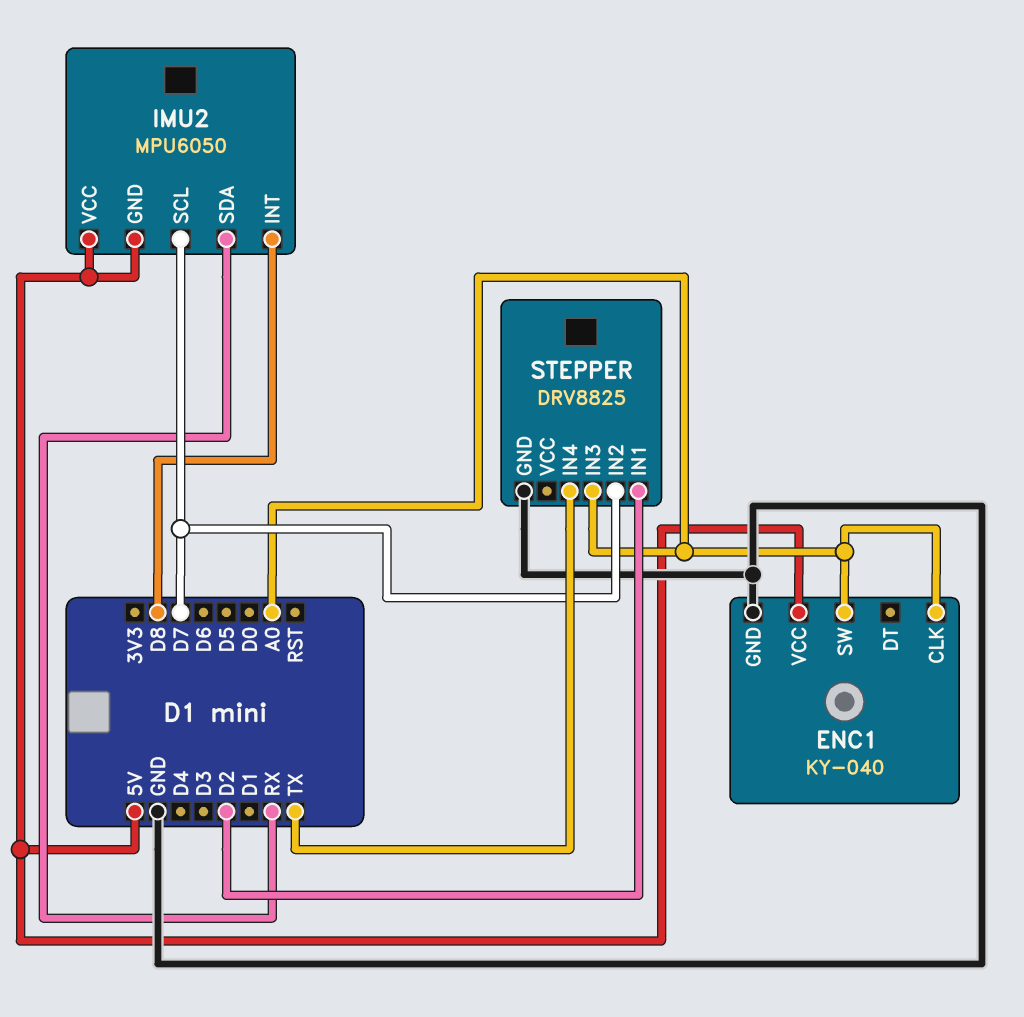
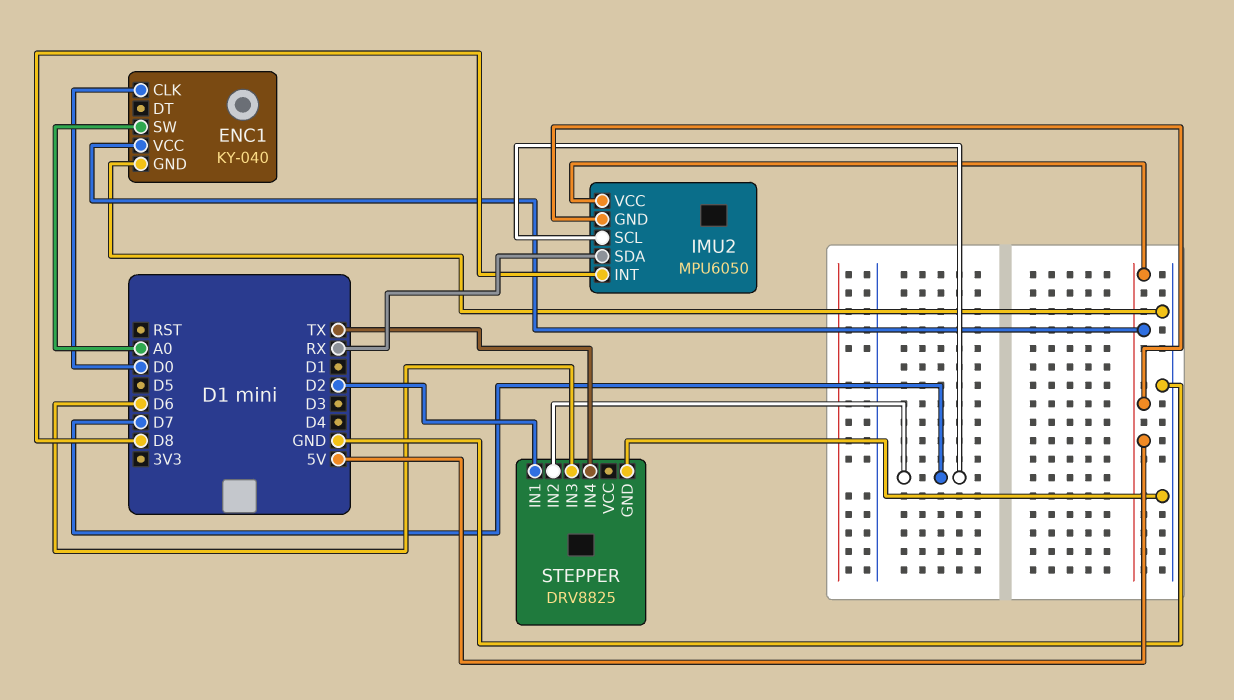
ENC1 pin CLK: A0 -> D0
STEPPER pin IN3: A0 -> D6

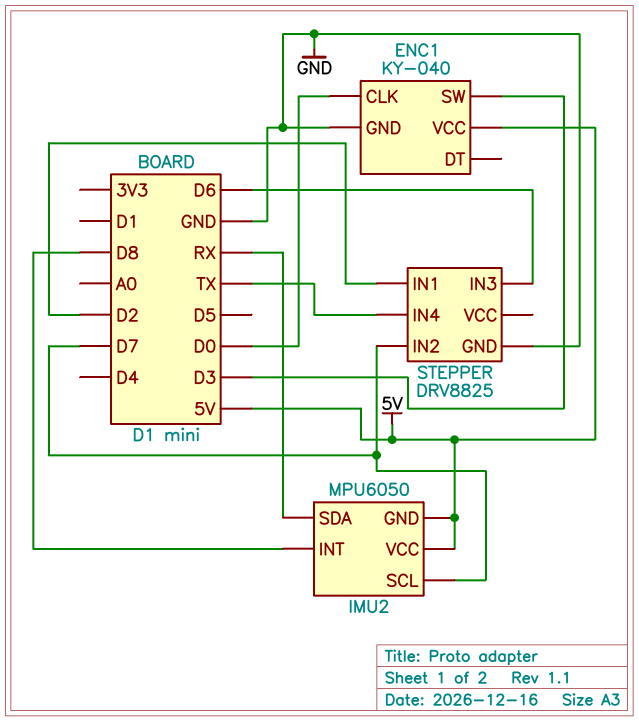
ENC1 pin SW: A0 -> D3

